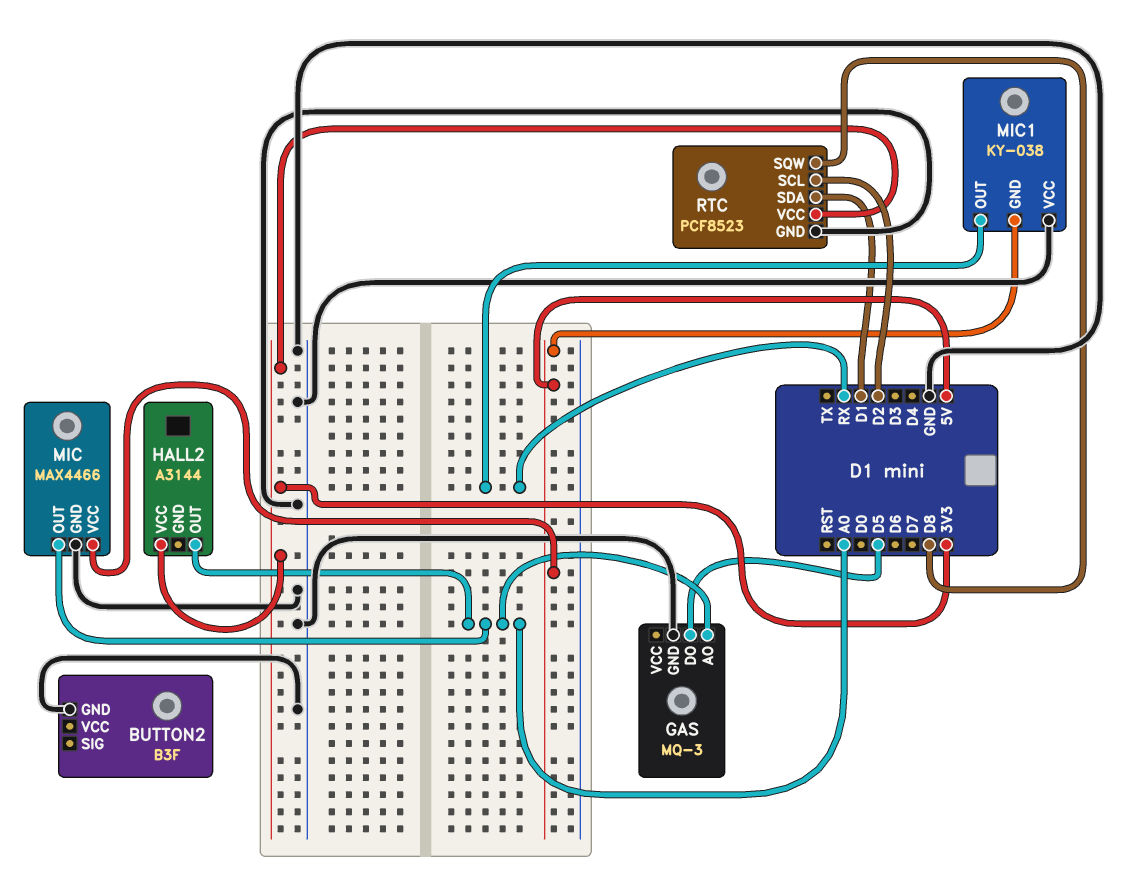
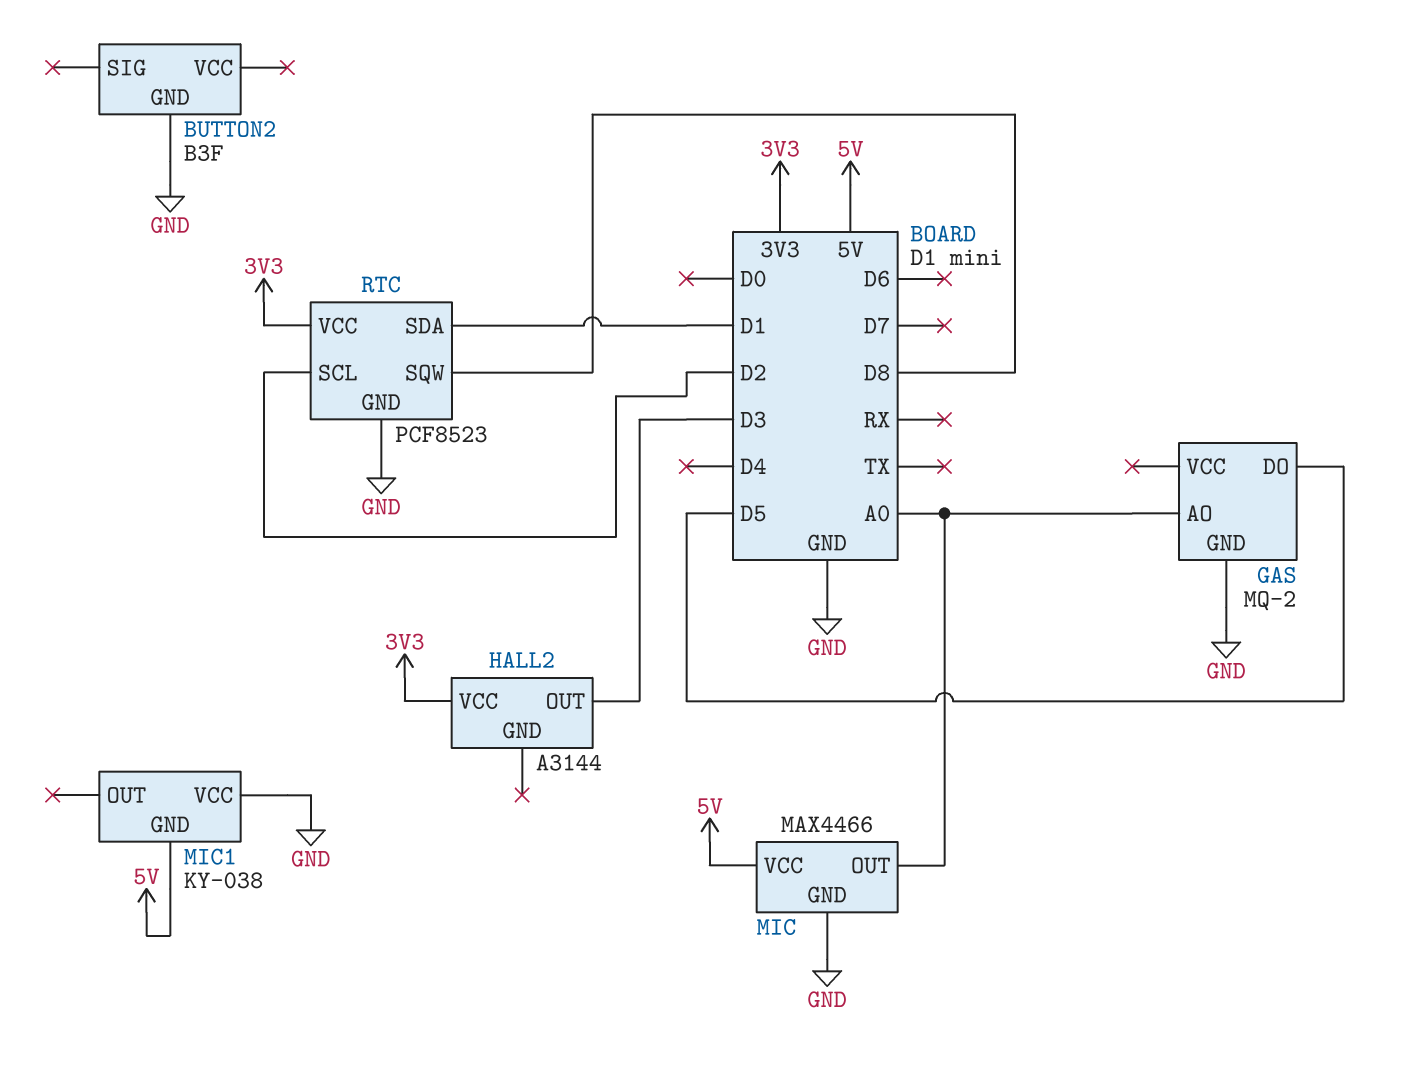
GAS: MQ-3 -> MQ-2
HALL2 pin OUT: A0 -> D3
MIC1 pin OUT: RX -> none

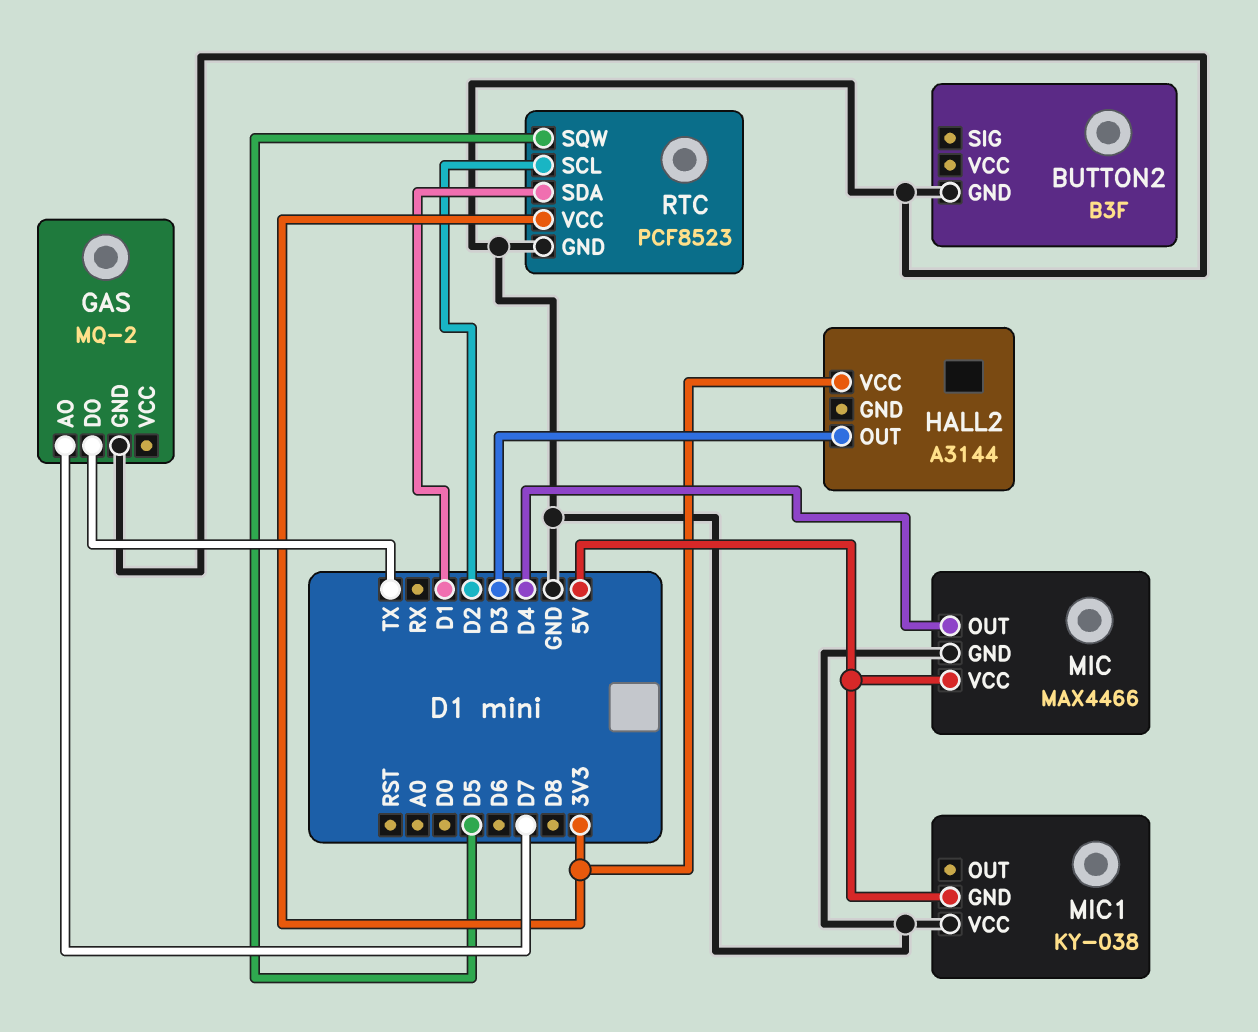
GAS pin AO: A0 -> D7
GAS pin DO: D5 -> TX
MIC pin OUT: A0 -> D4
RTC pin SQW: D8 -> D5

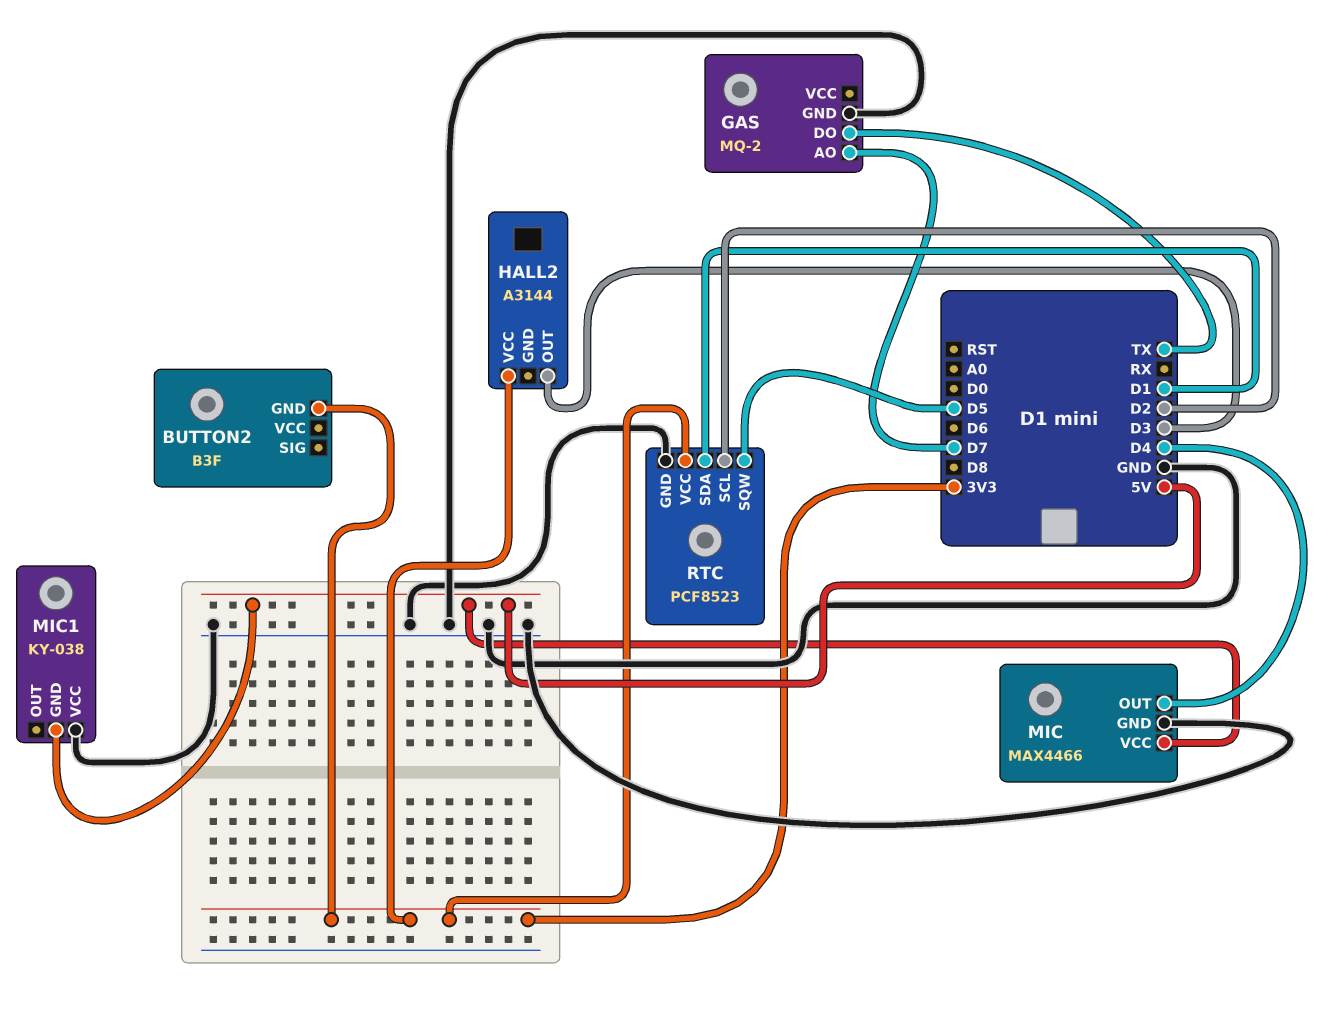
BUTTON2 pin GND: GND -> 3V3

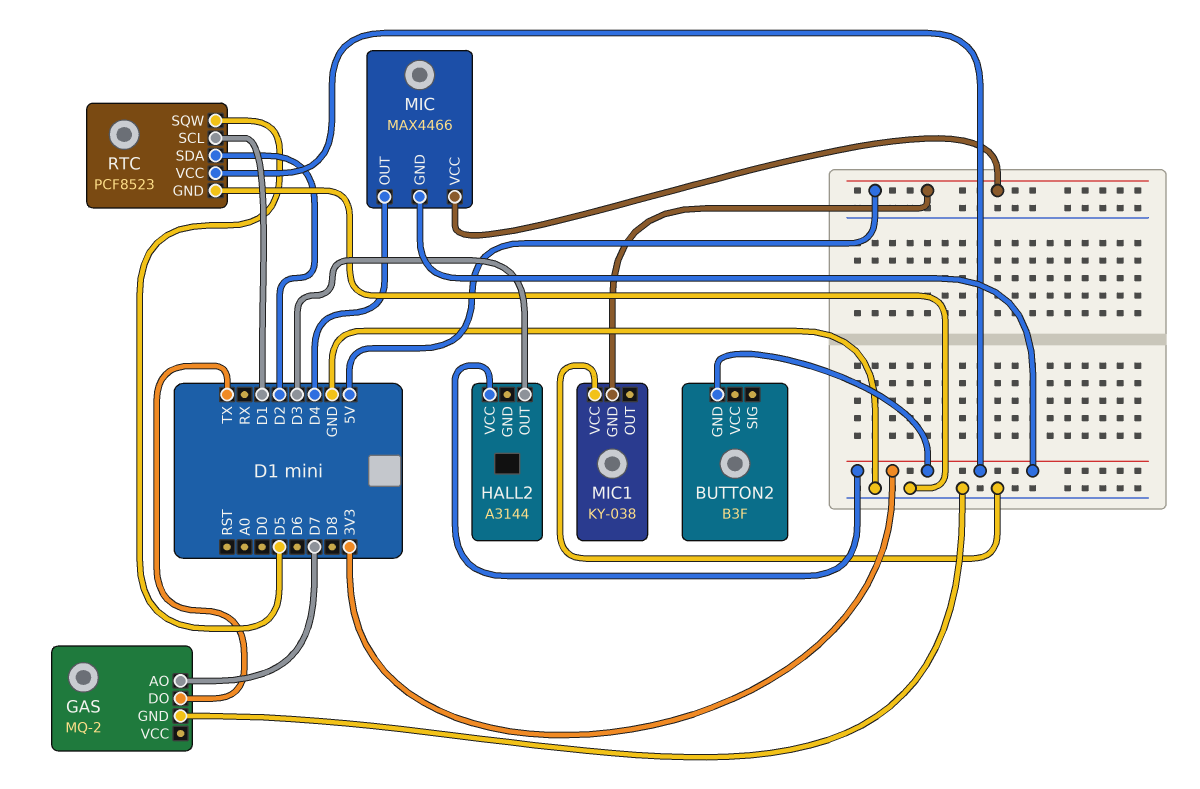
MIC pin GND: GND -> 3V3
RTC pin SCL: D2 -> D1
RTC pin SDA: D1 -> D2

